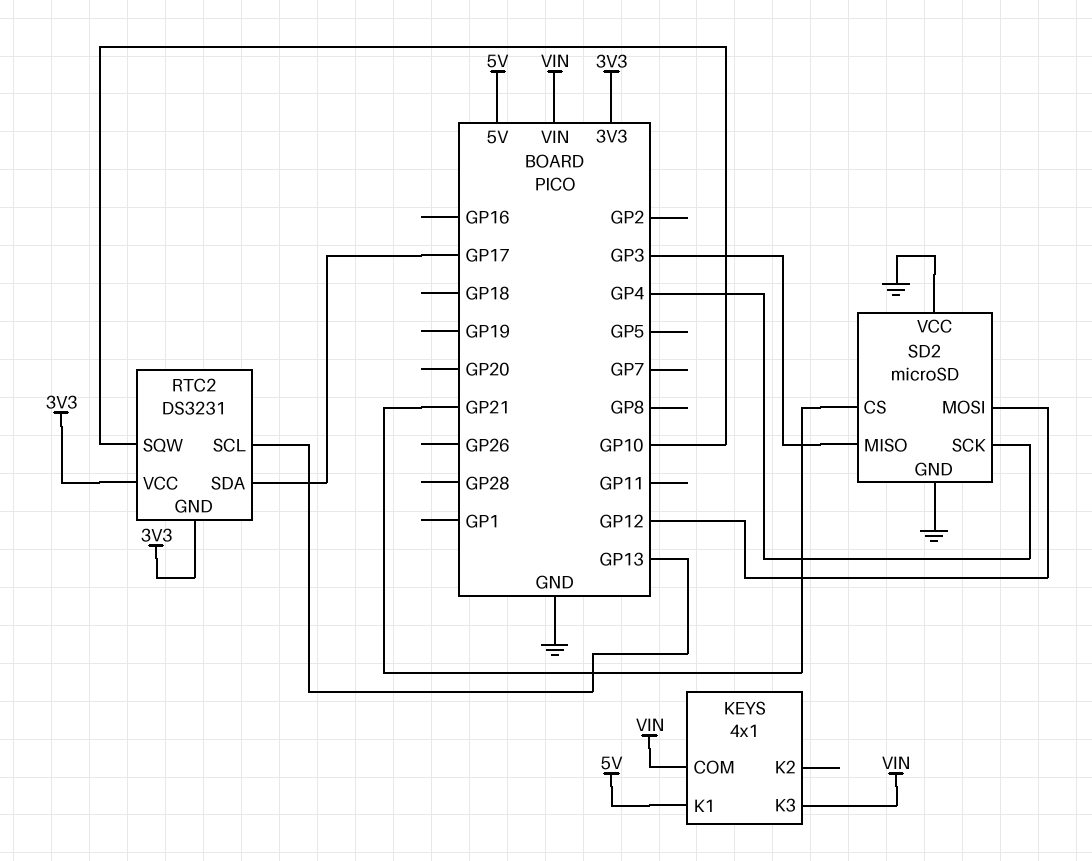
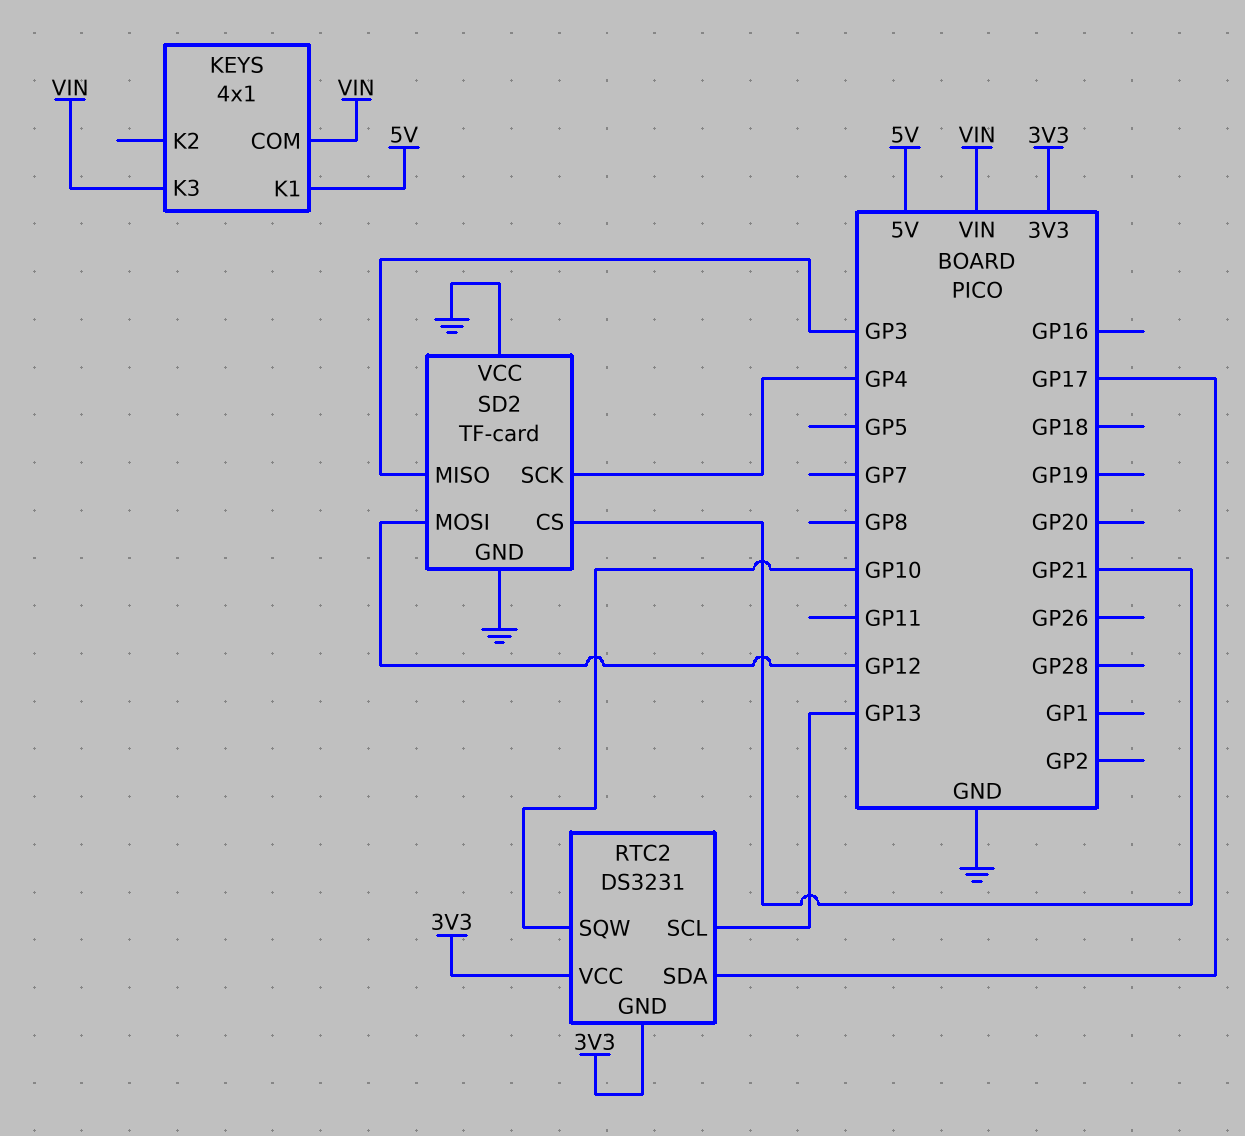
SD2: microSD -> TF-card

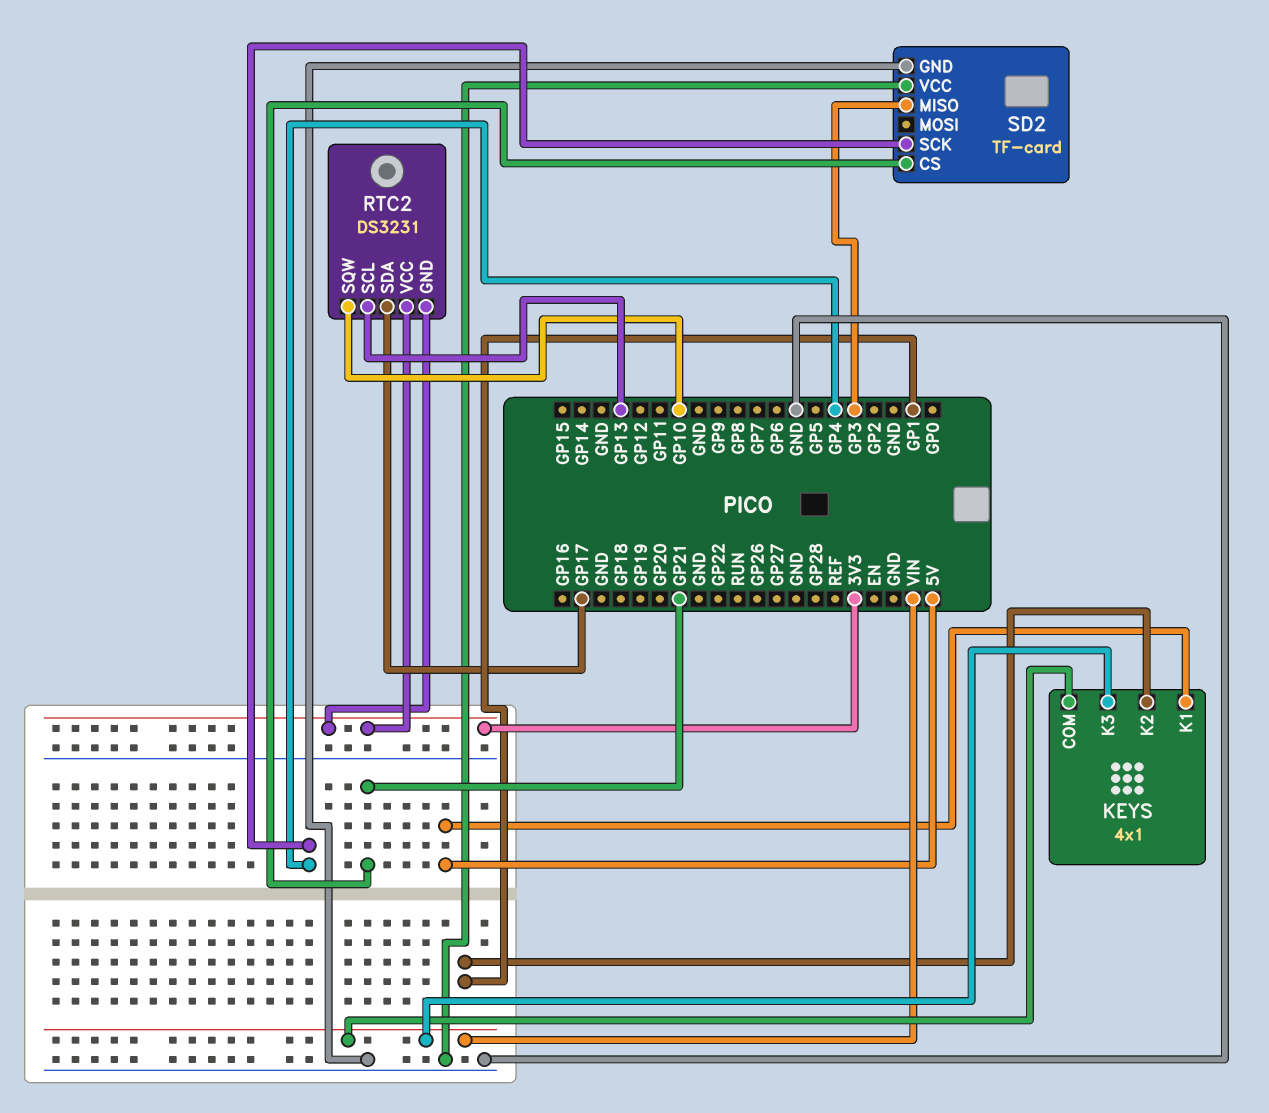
KEYS pin K2: none -> GP1
SD2 pin MOSI: GP12 -> none

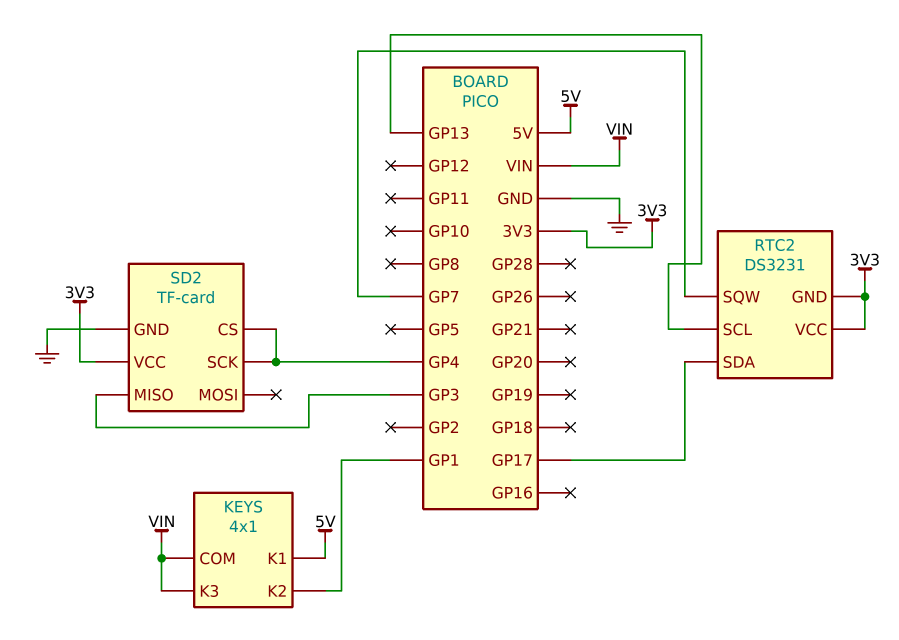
RTC2 pin SQW: GP10 -> GP7
SD2 pin CS: GP21 -> GP4
SD2 pin VCC: GND -> 3V3

